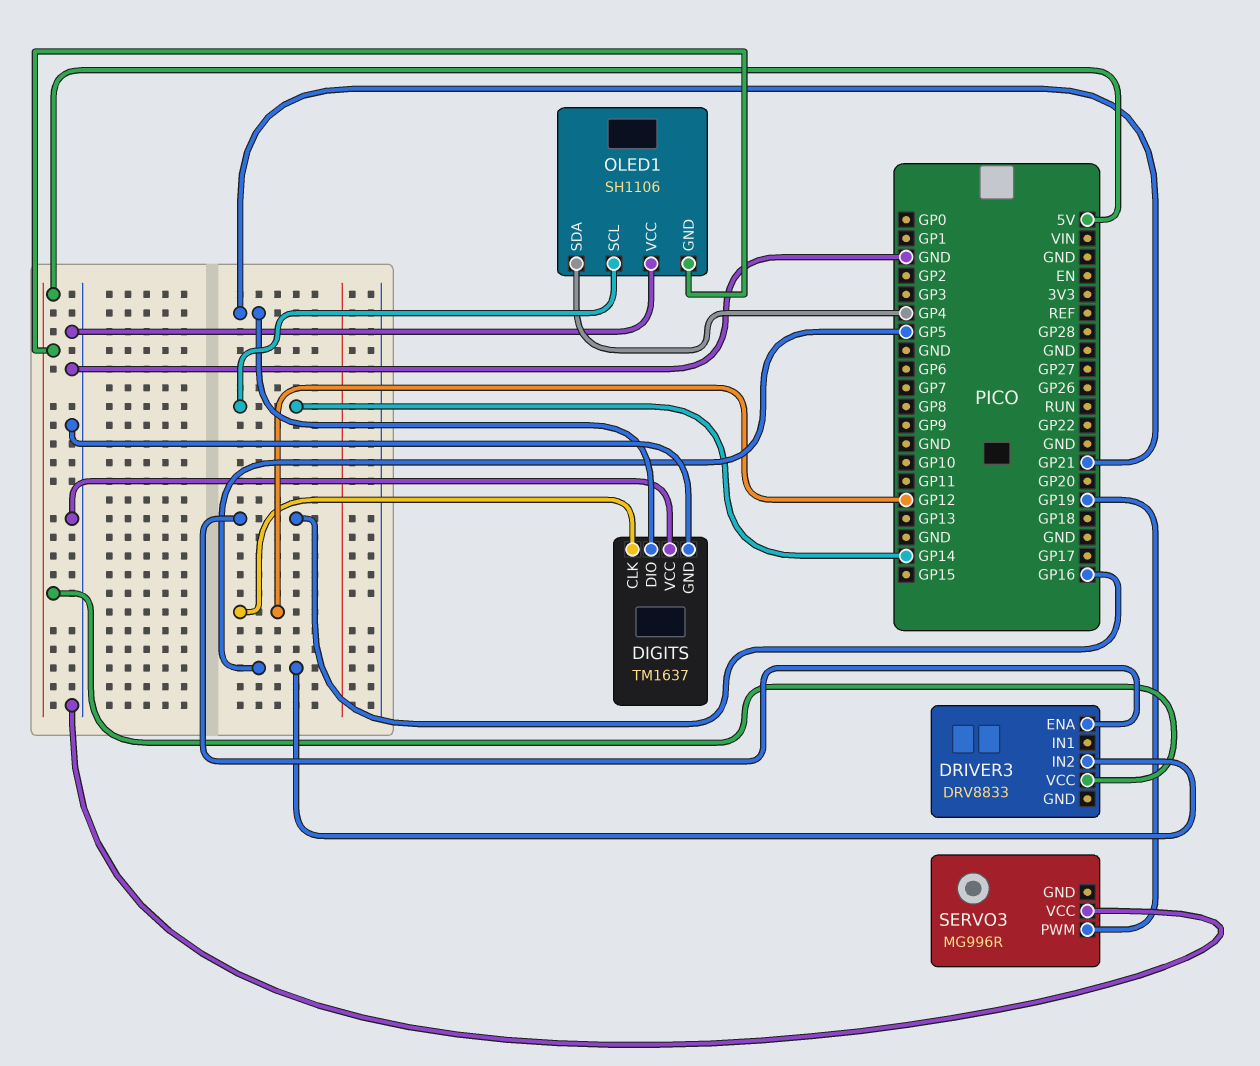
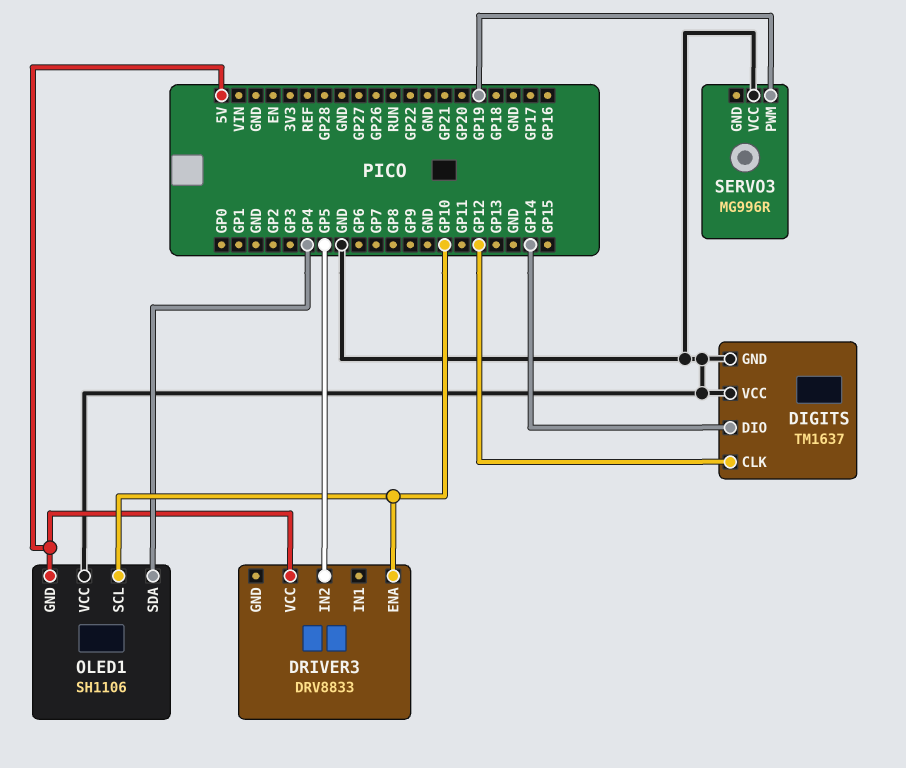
DIGITS pin DIO: GP21 -> GP14
DRIVER3 pin ENA: GP16 -> GP10
OLED1 pin SCL: GP14 -> GP10

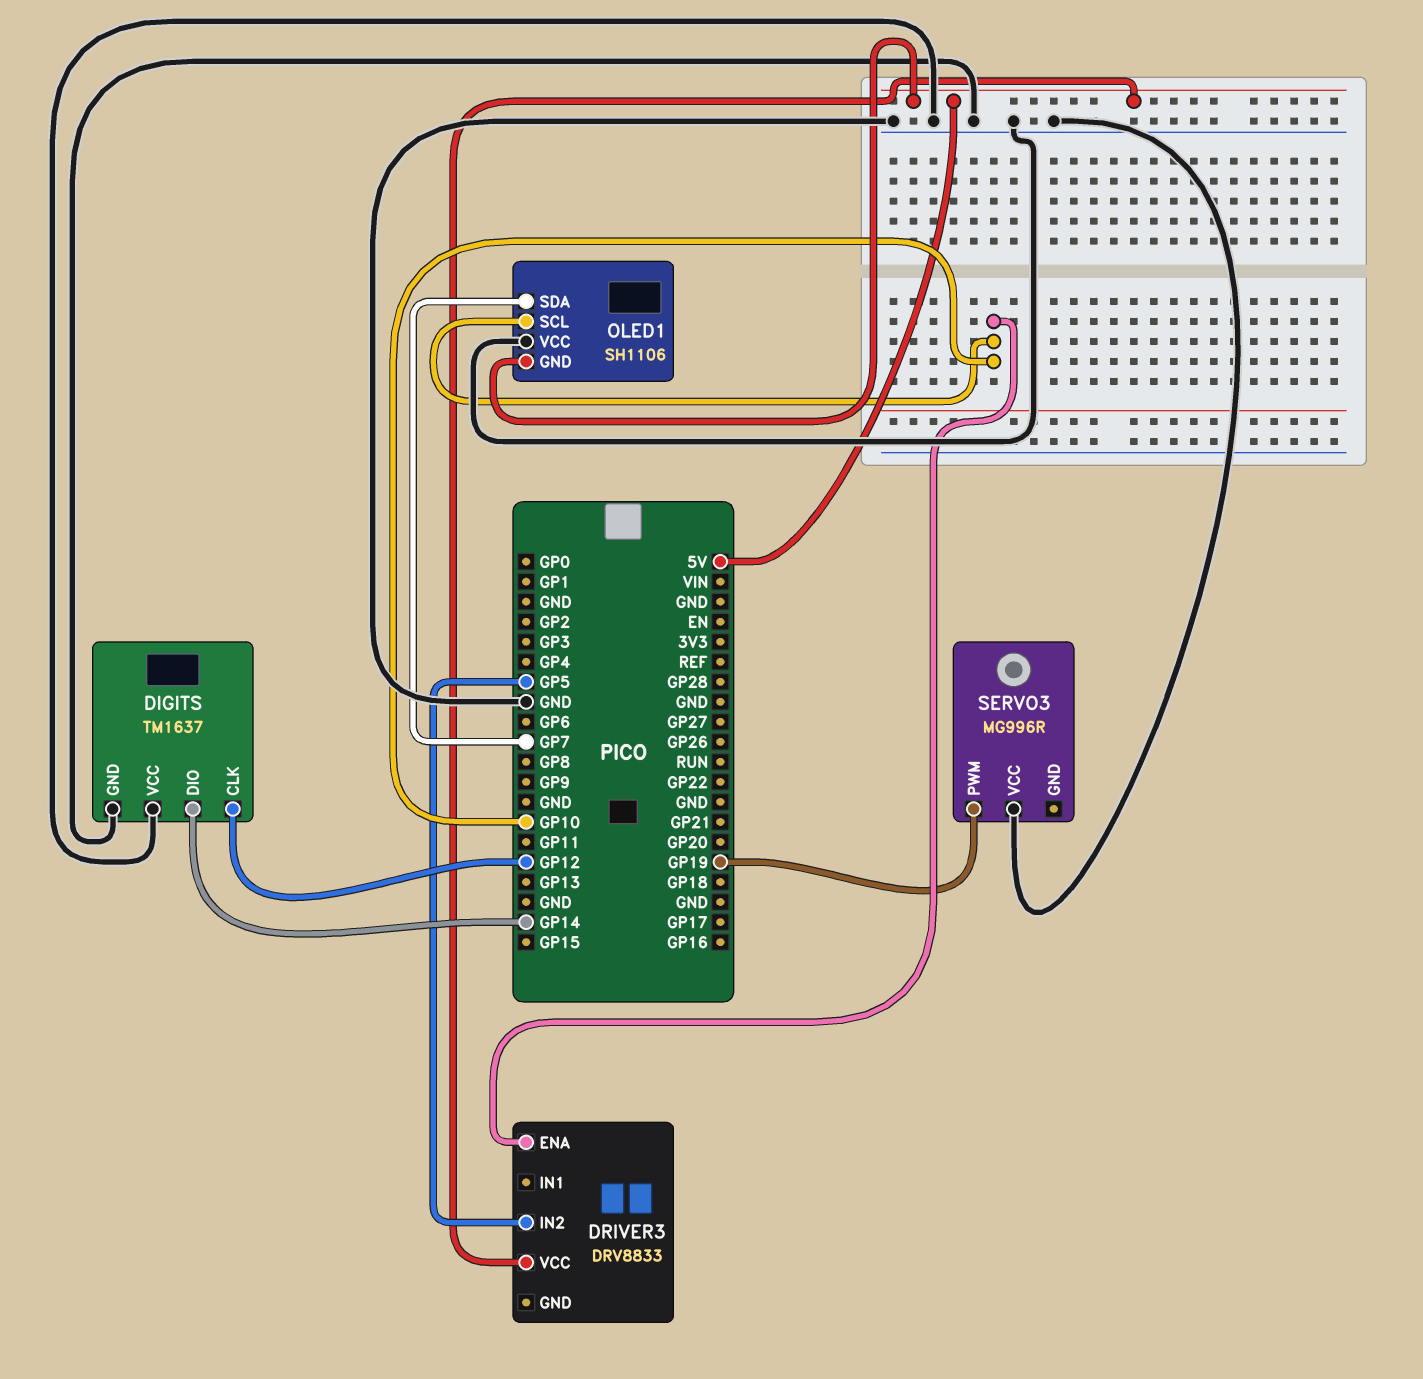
OLED1 pin SDA: GP4 -> GP7

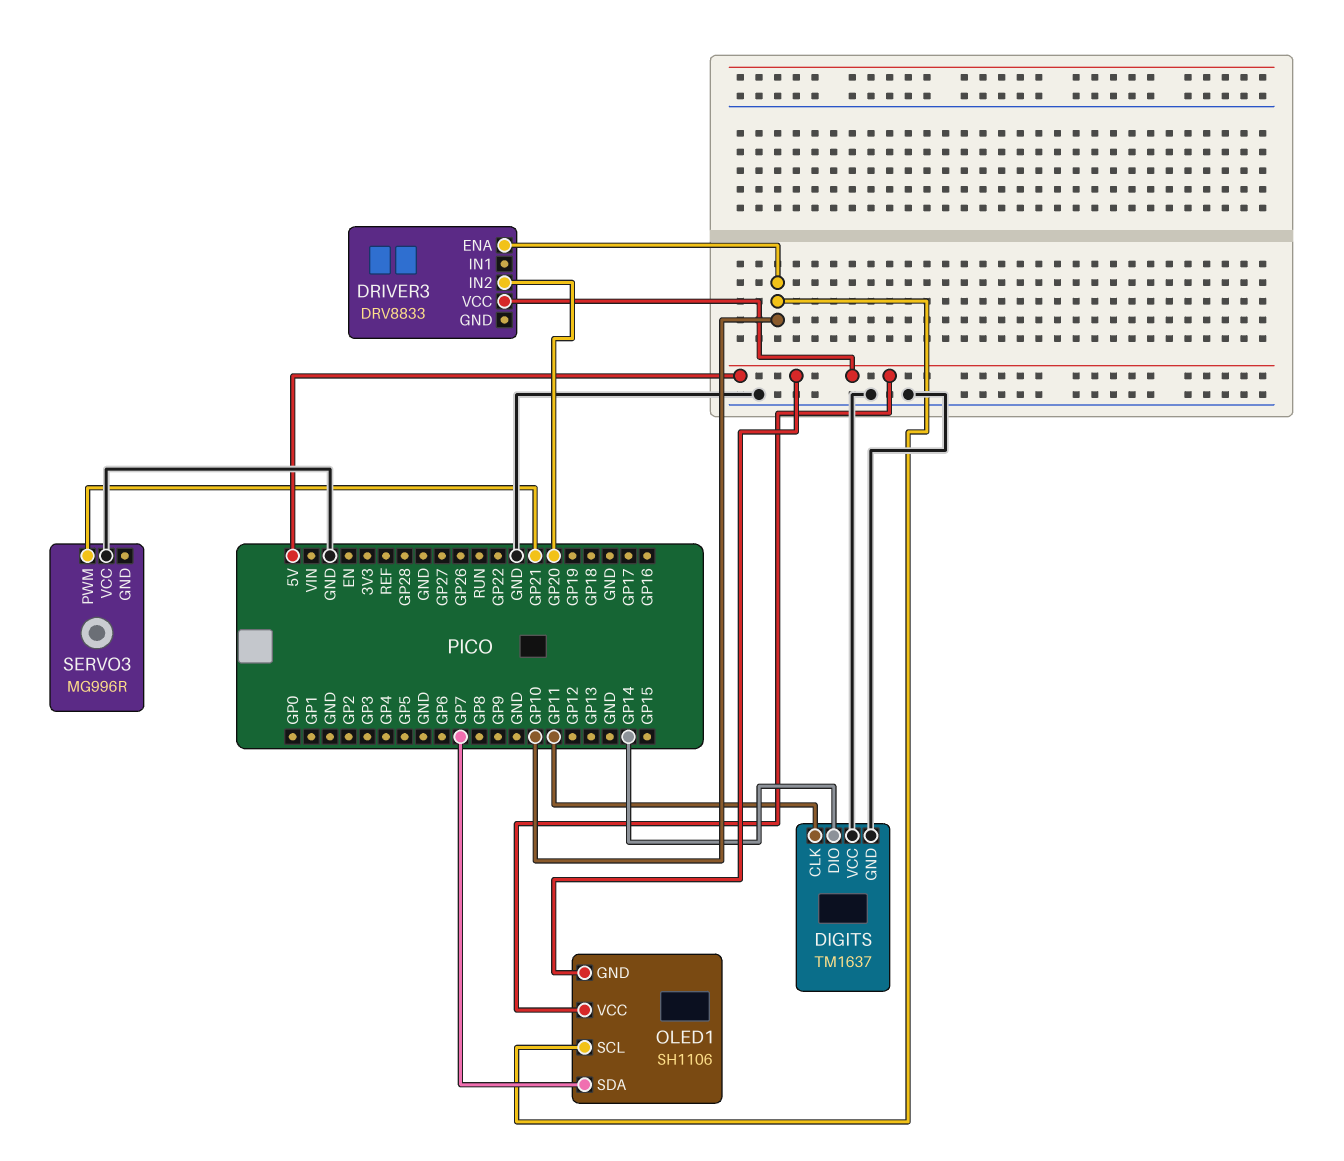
DIGITS pin CLK: GP12 -> GP11
DRIVER3 pin IN2: GP5 -> GP20
OLED1 pin VCC: GND -> 5V
SERVO3 pin PWM: GP19 -> GP21

